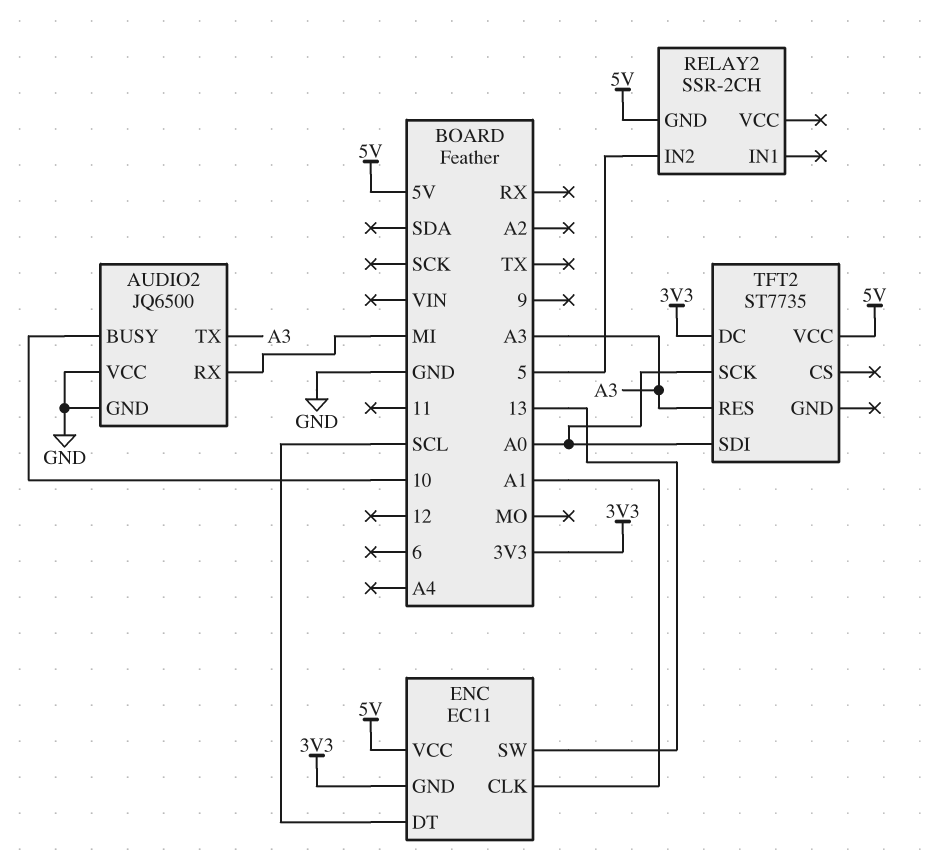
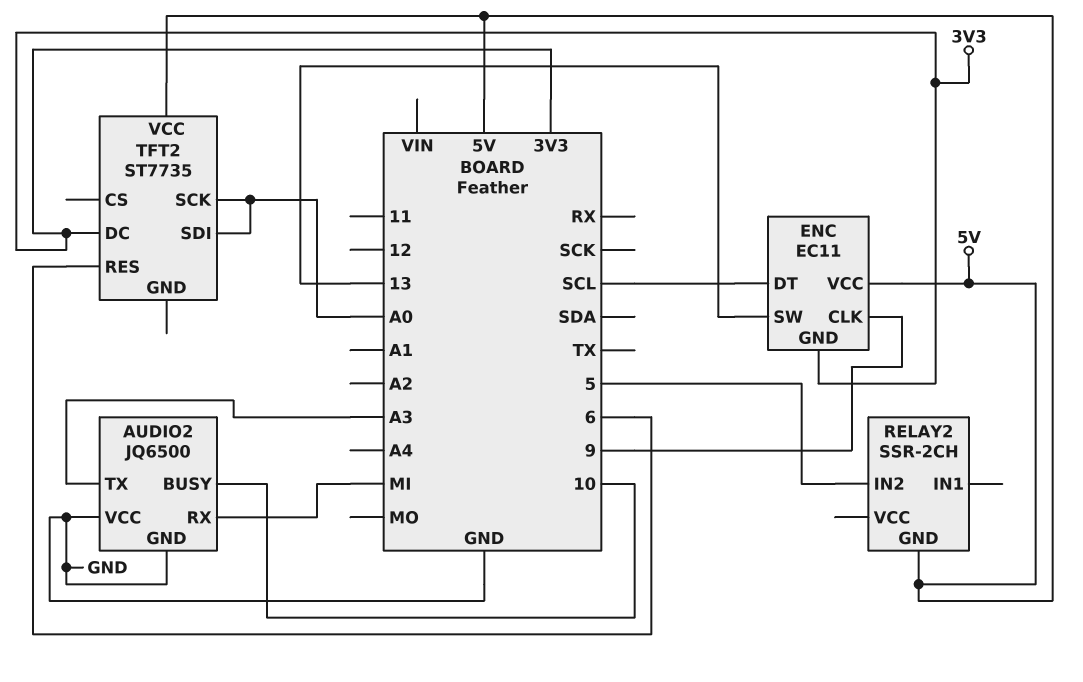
ENC pin CLK: A1 -> 9
TFT2 pin RES: A3 -> 6

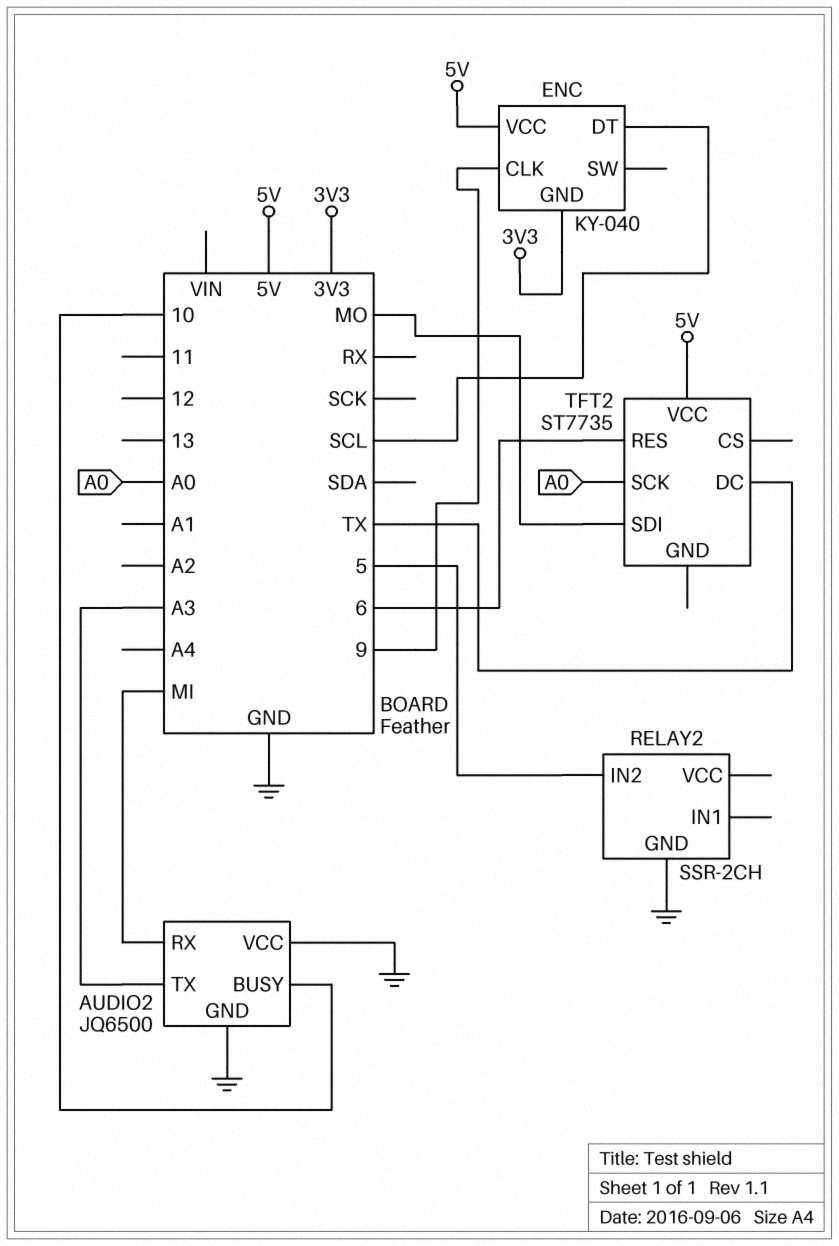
ENC: EC11 -> KY-040
ENC pin SW: 13 -> none
RELAY2 pin GND: 5V -> GND
TFT2 pin DC: 3V3 -> TX
TFT2 pin SDI: A0 -> MO

